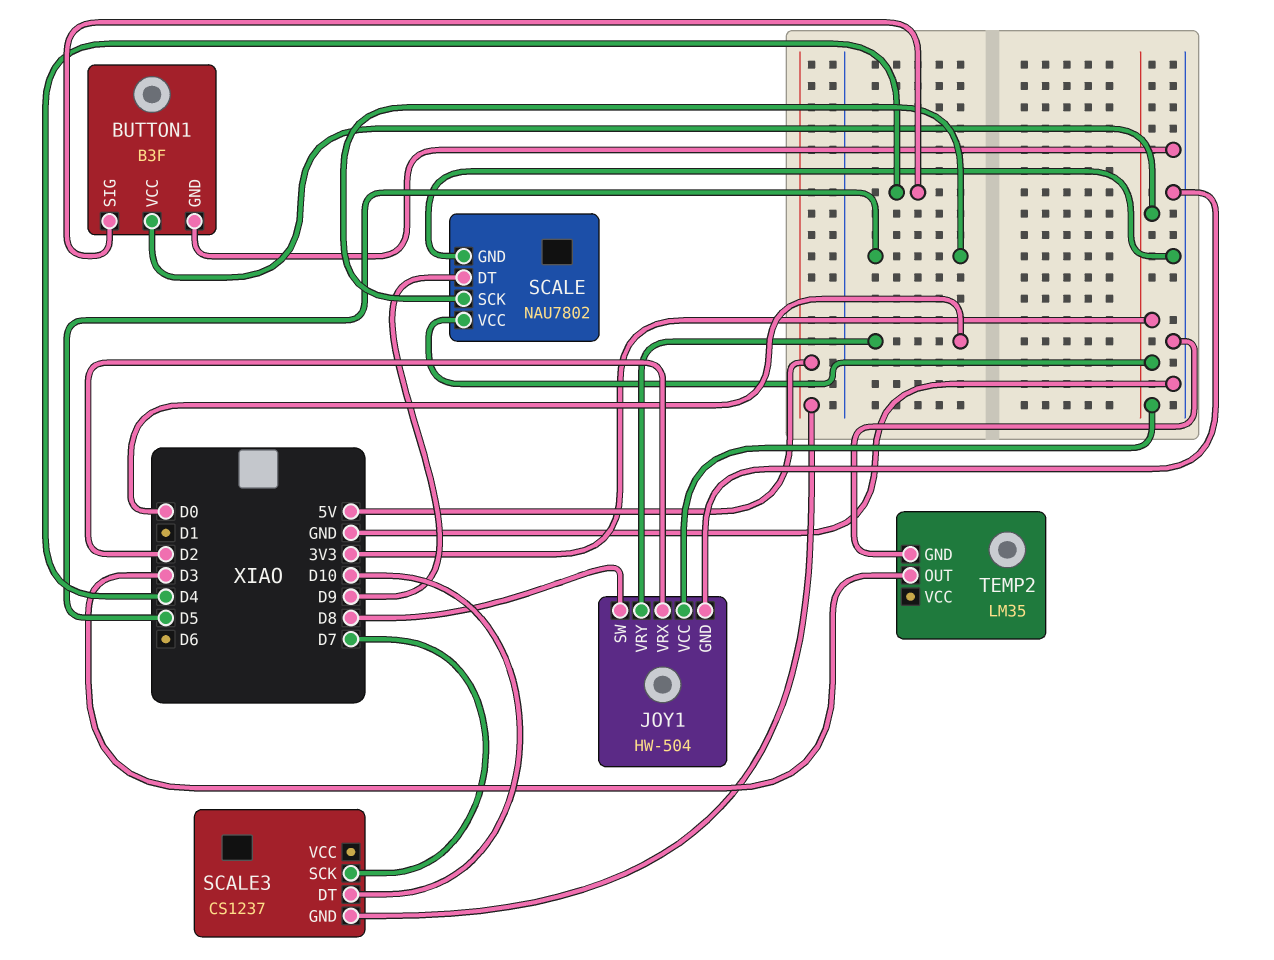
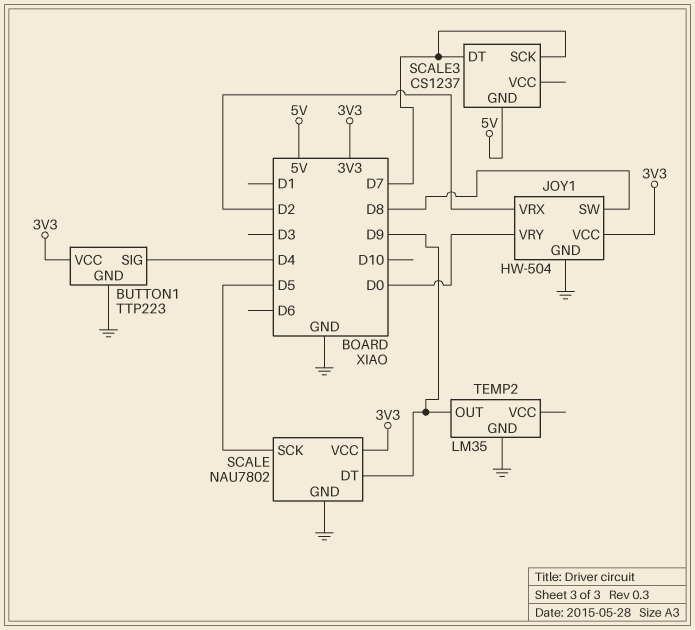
BUTTON1: B3F -> TTP223
SCALE3 pin DT: D10 -> D7
TEMP2 pin OUT: D3 -> D9

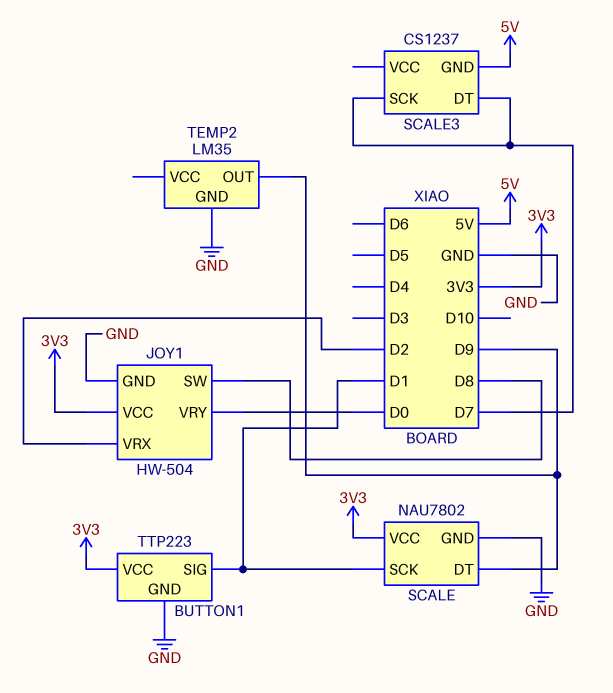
BUTTON1 pin SIG: D4 -> D1
SCALE pin SCK: D5 -> D1

